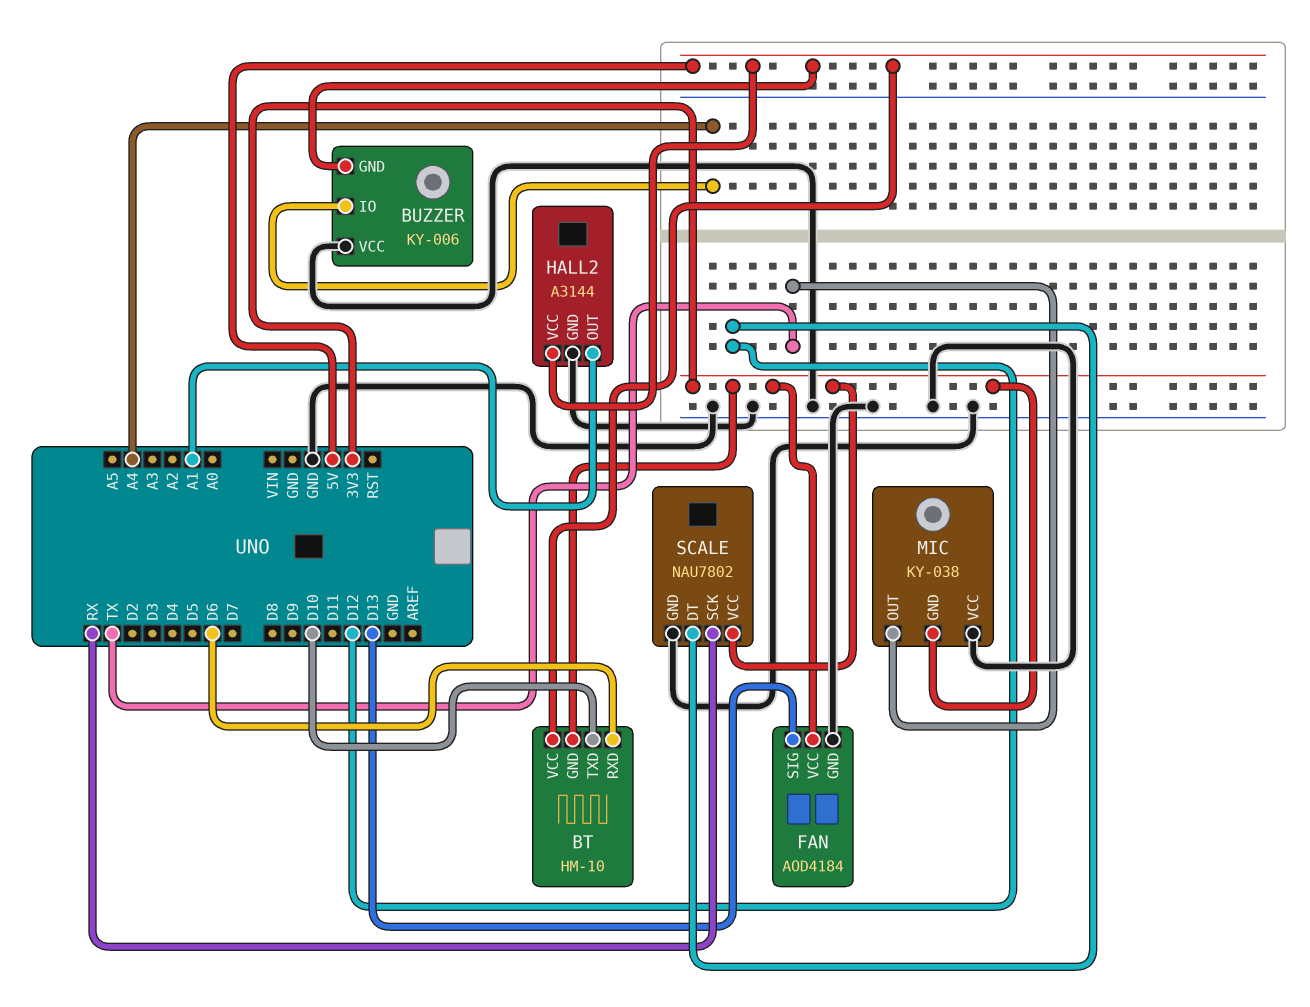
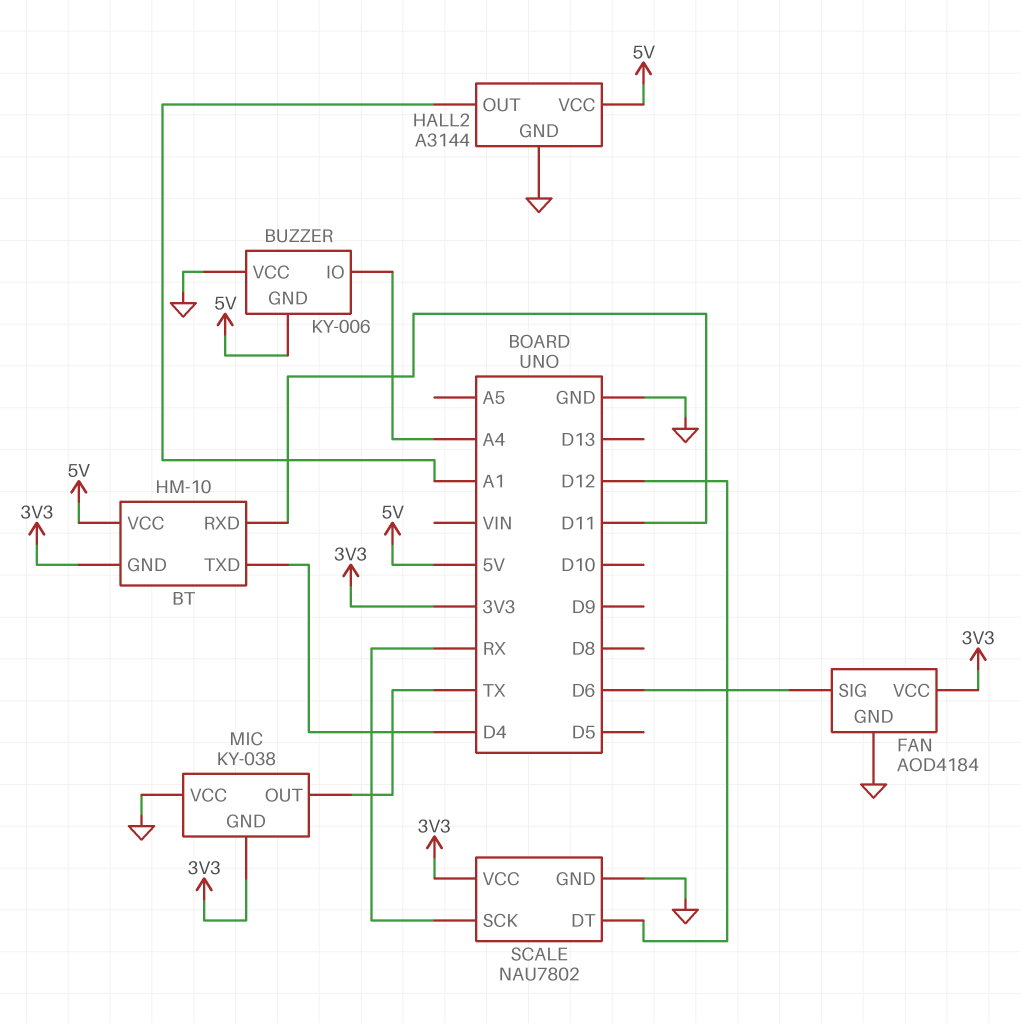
BT pin RXD: D6 -> D11
BT pin TXD: D10 -> D4
FAN pin SIG: D13 -> D6

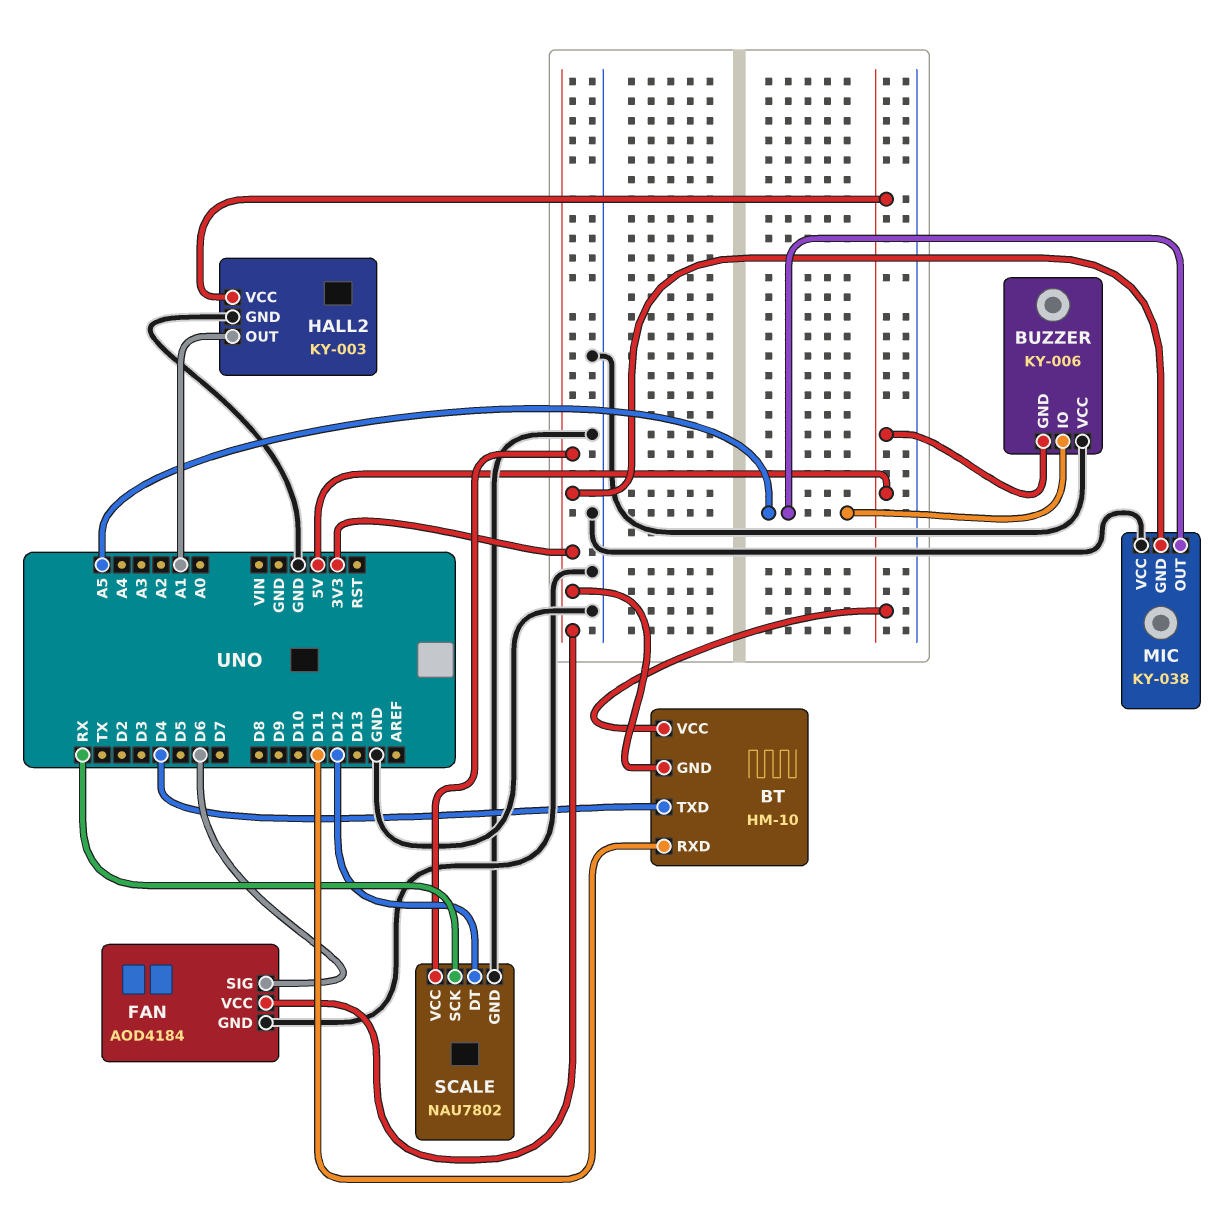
BUZZER pin IO: A4 -> A5
HALL2: A3144 -> KY-003
MIC pin OUT: TX -> A5

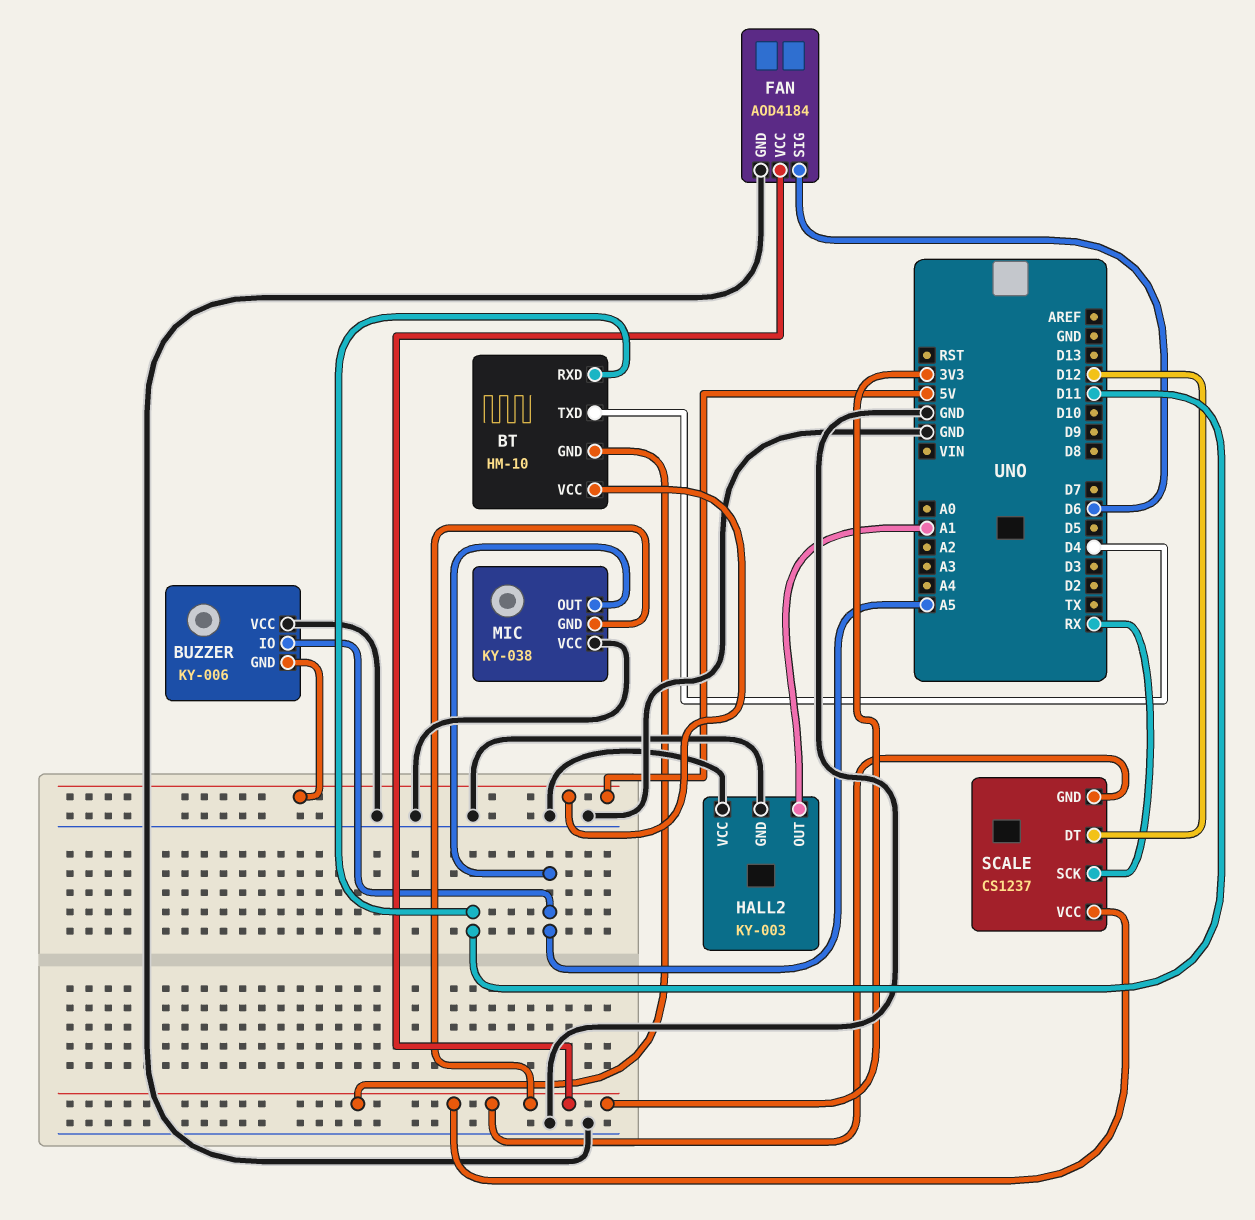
HALL2 pin VCC: 5V -> GND
SCALE: NAU7802 -> CS1237
SCALE pin GND: GND -> 3V3

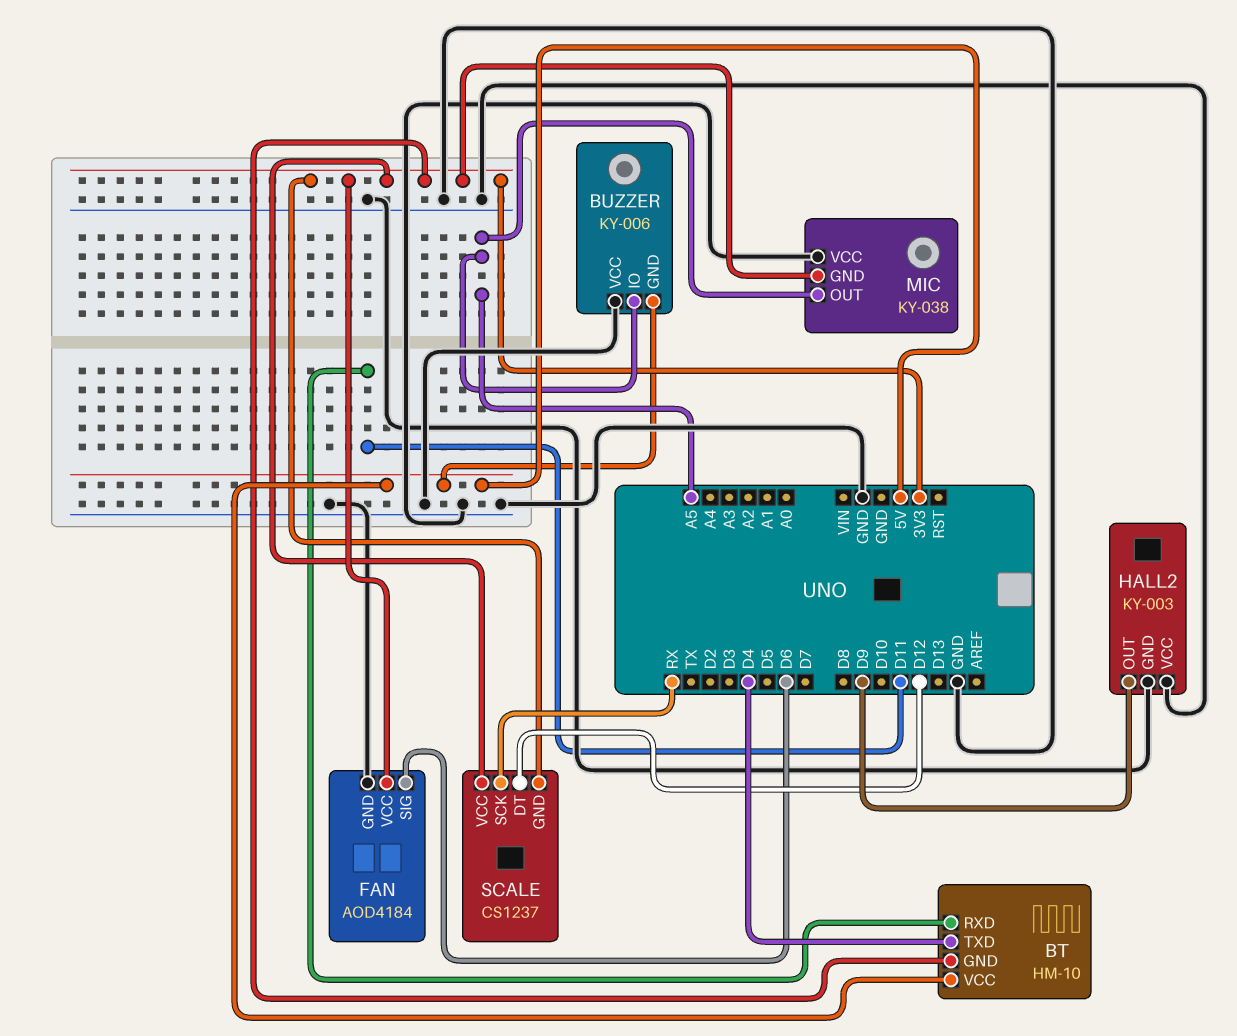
HALL2 pin OUT: A1 -> D9

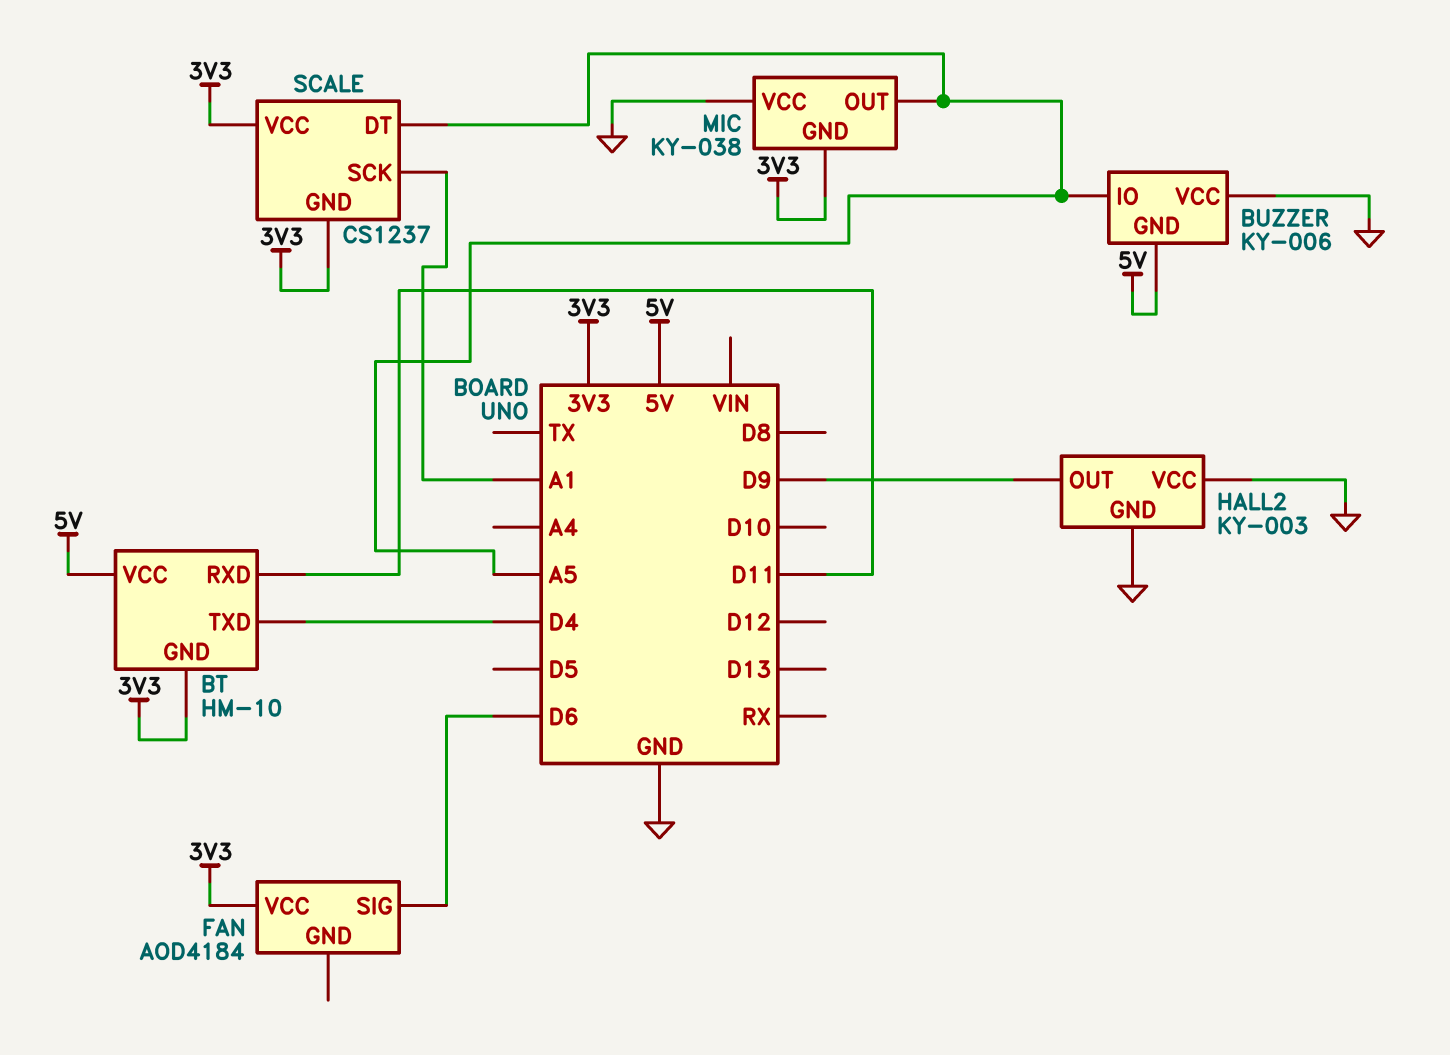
FAN pin GND: GND -> none
SCALE pin DT: D12 -> A5
SCALE pin SCK: RX -> A1

